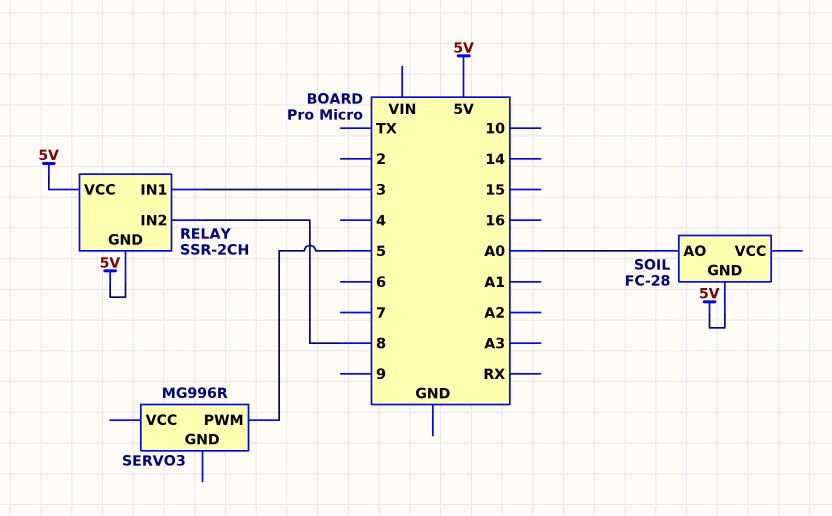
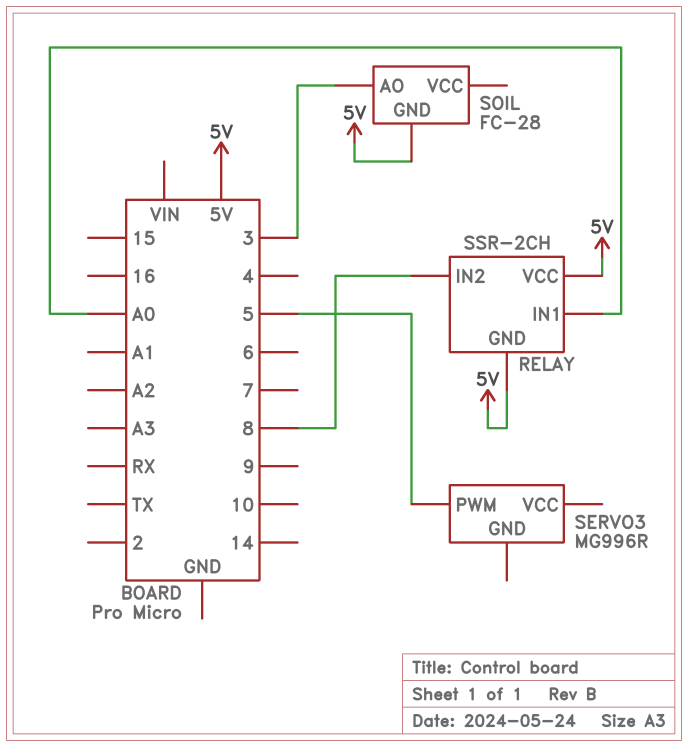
RELAY pin IN1: 3 -> A0
SOIL pin AO: A0 -> 3

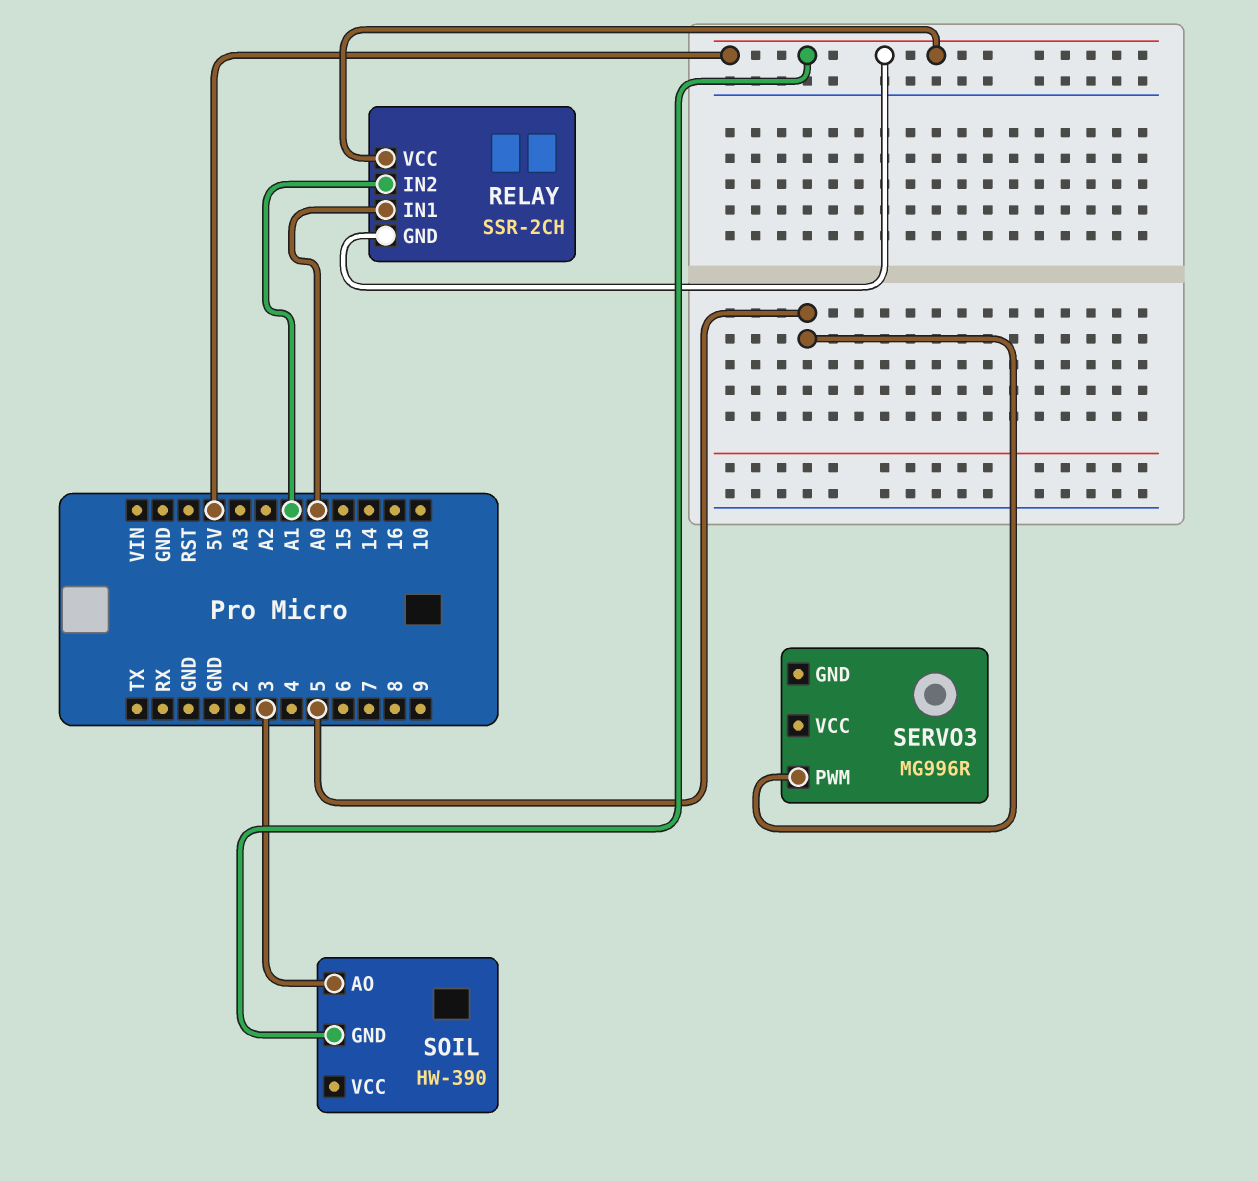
RELAY pin IN2: 8 -> A1
SOIL: FC-28 -> HW-390

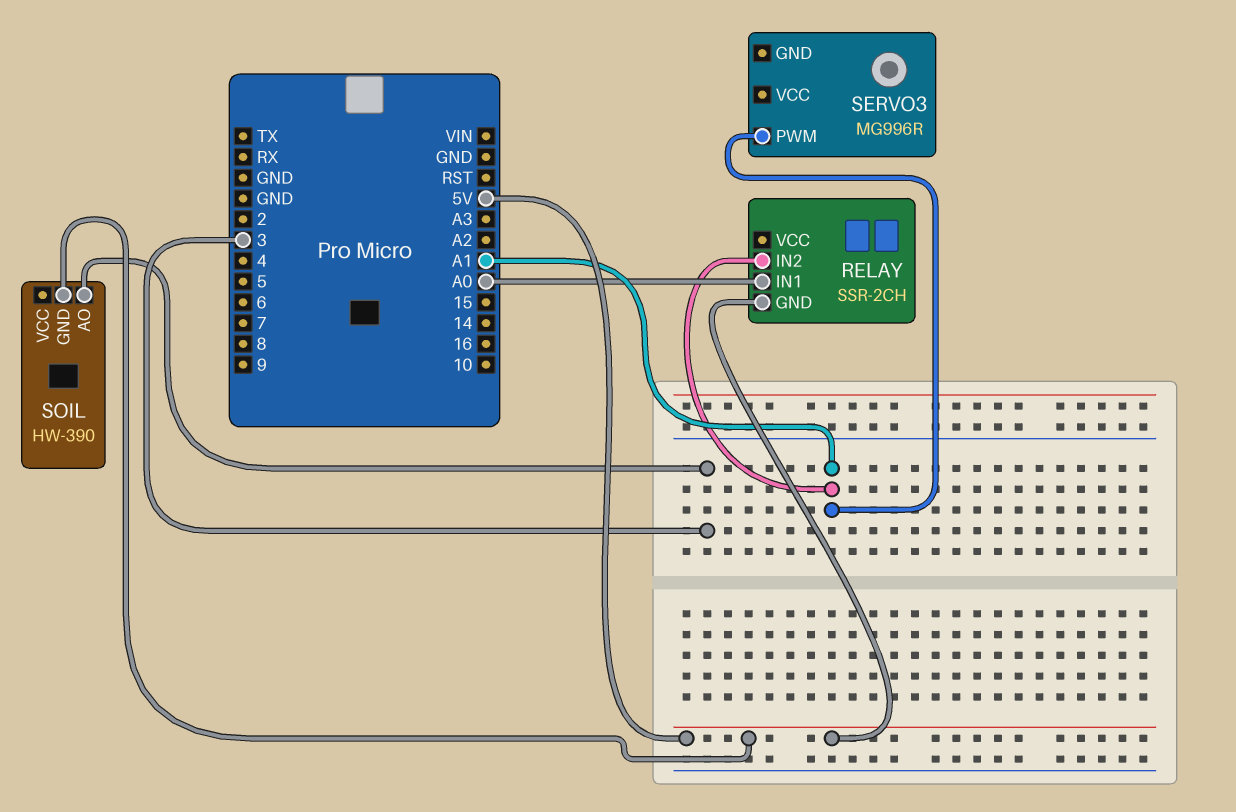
RELAY pin VCC: 5V -> none
SERVO3 pin PWM: 5 -> A1

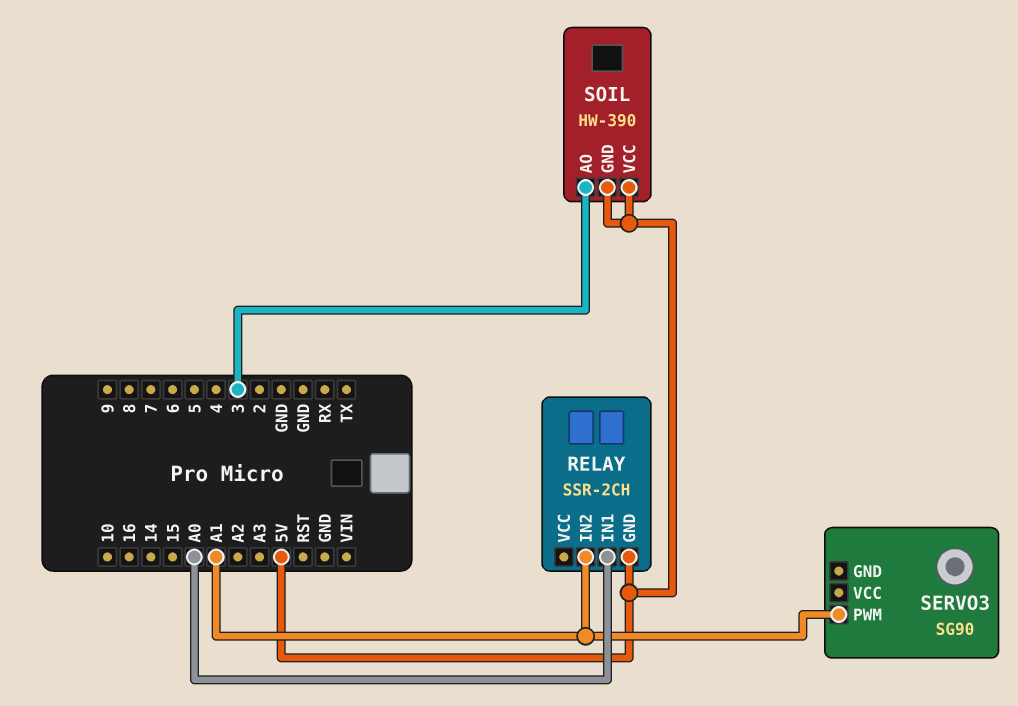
SERVO3: MG996R -> SG90
SOIL pin VCC: none -> 5V

